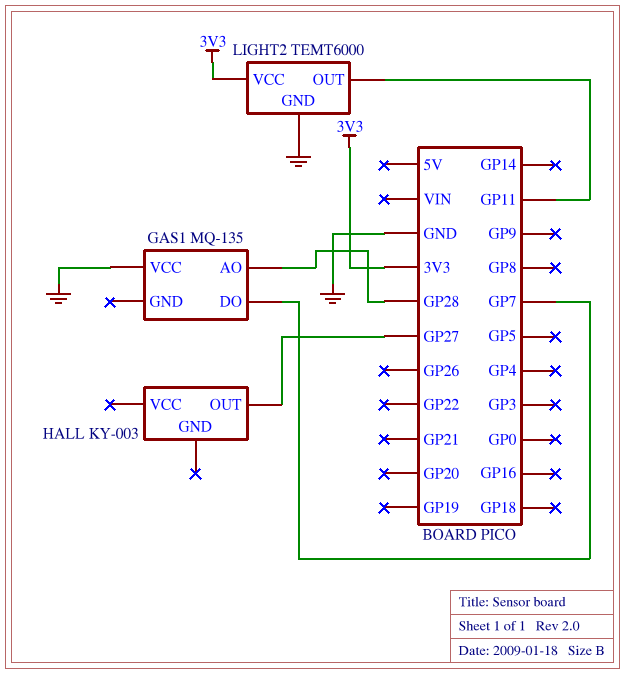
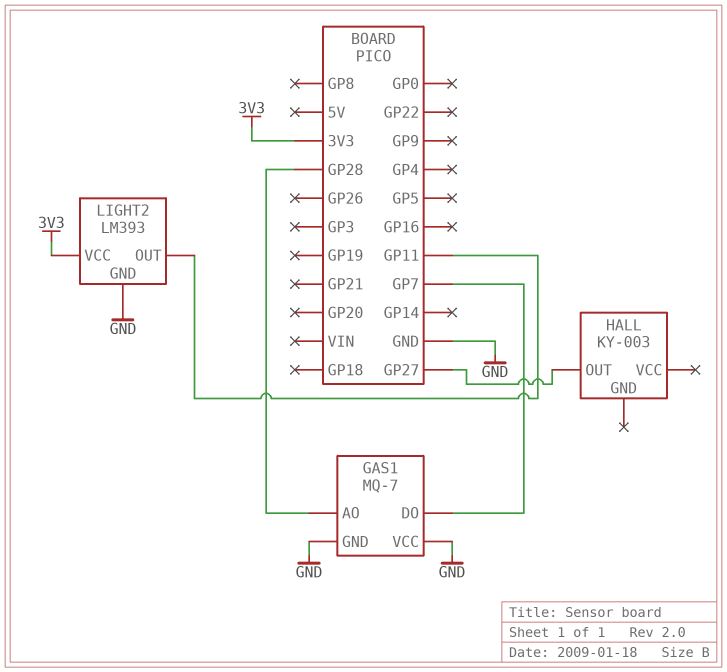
GAS1: MQ-135 -> MQ-7
GAS1 pin GND: none -> GND
LIGHT2: TEMT6000 -> LM393

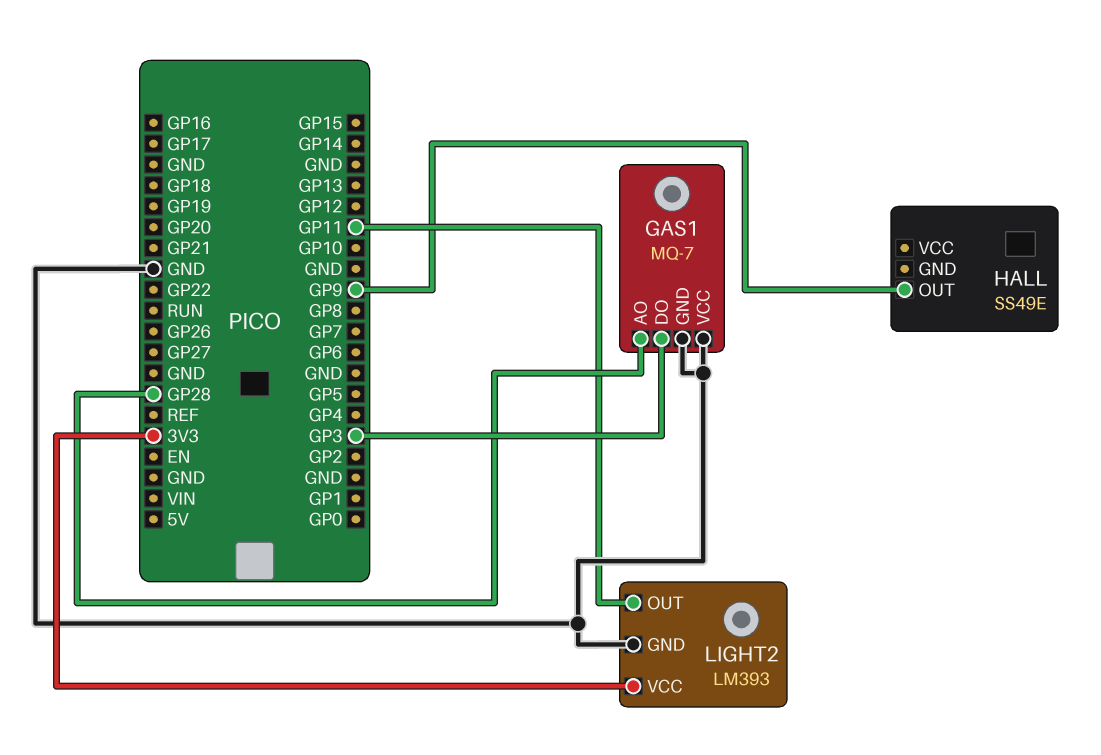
GAS1 pin DO: GP7 -> GP3
HALL: KY-003 -> SS49E
HALL pin OUT: GP27 -> GP9

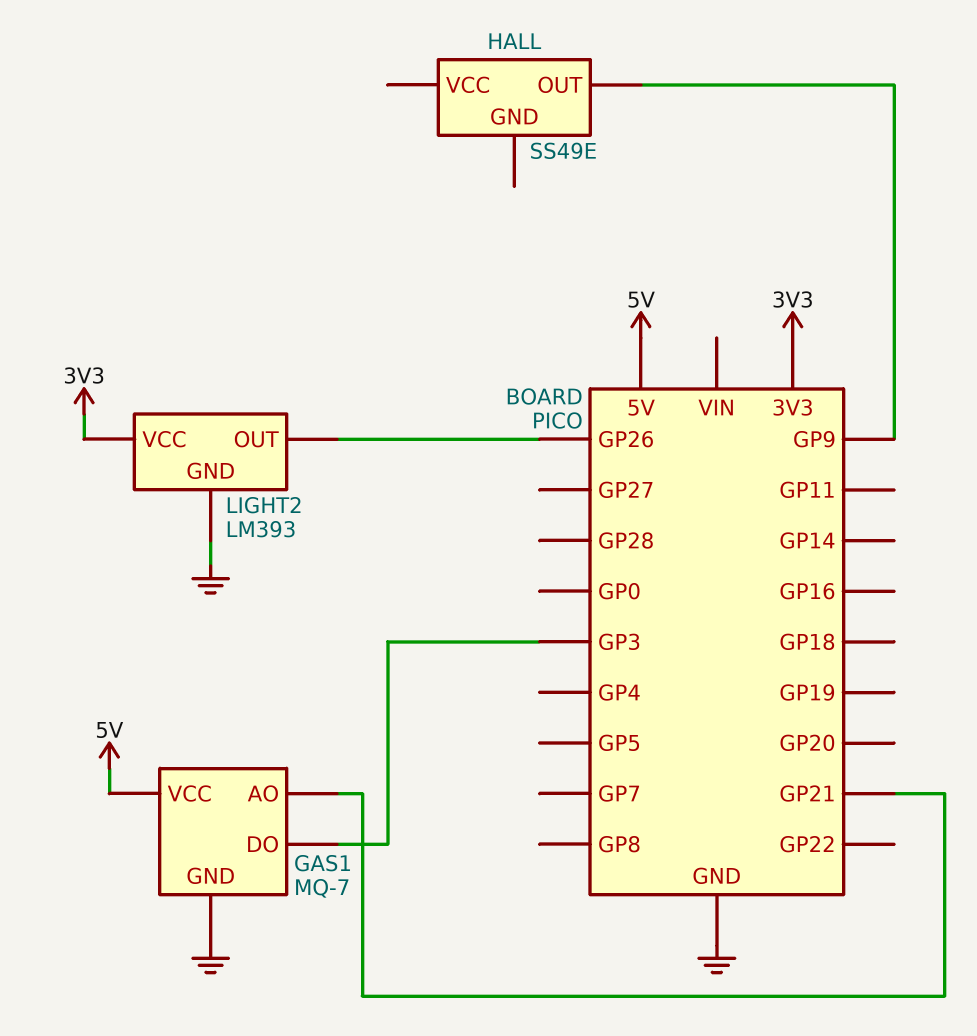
GAS1 pin AO: GP28 -> GP21
GAS1 pin VCC: GND -> 5V
LIGHT2 pin OUT: GP11 -> GP26

